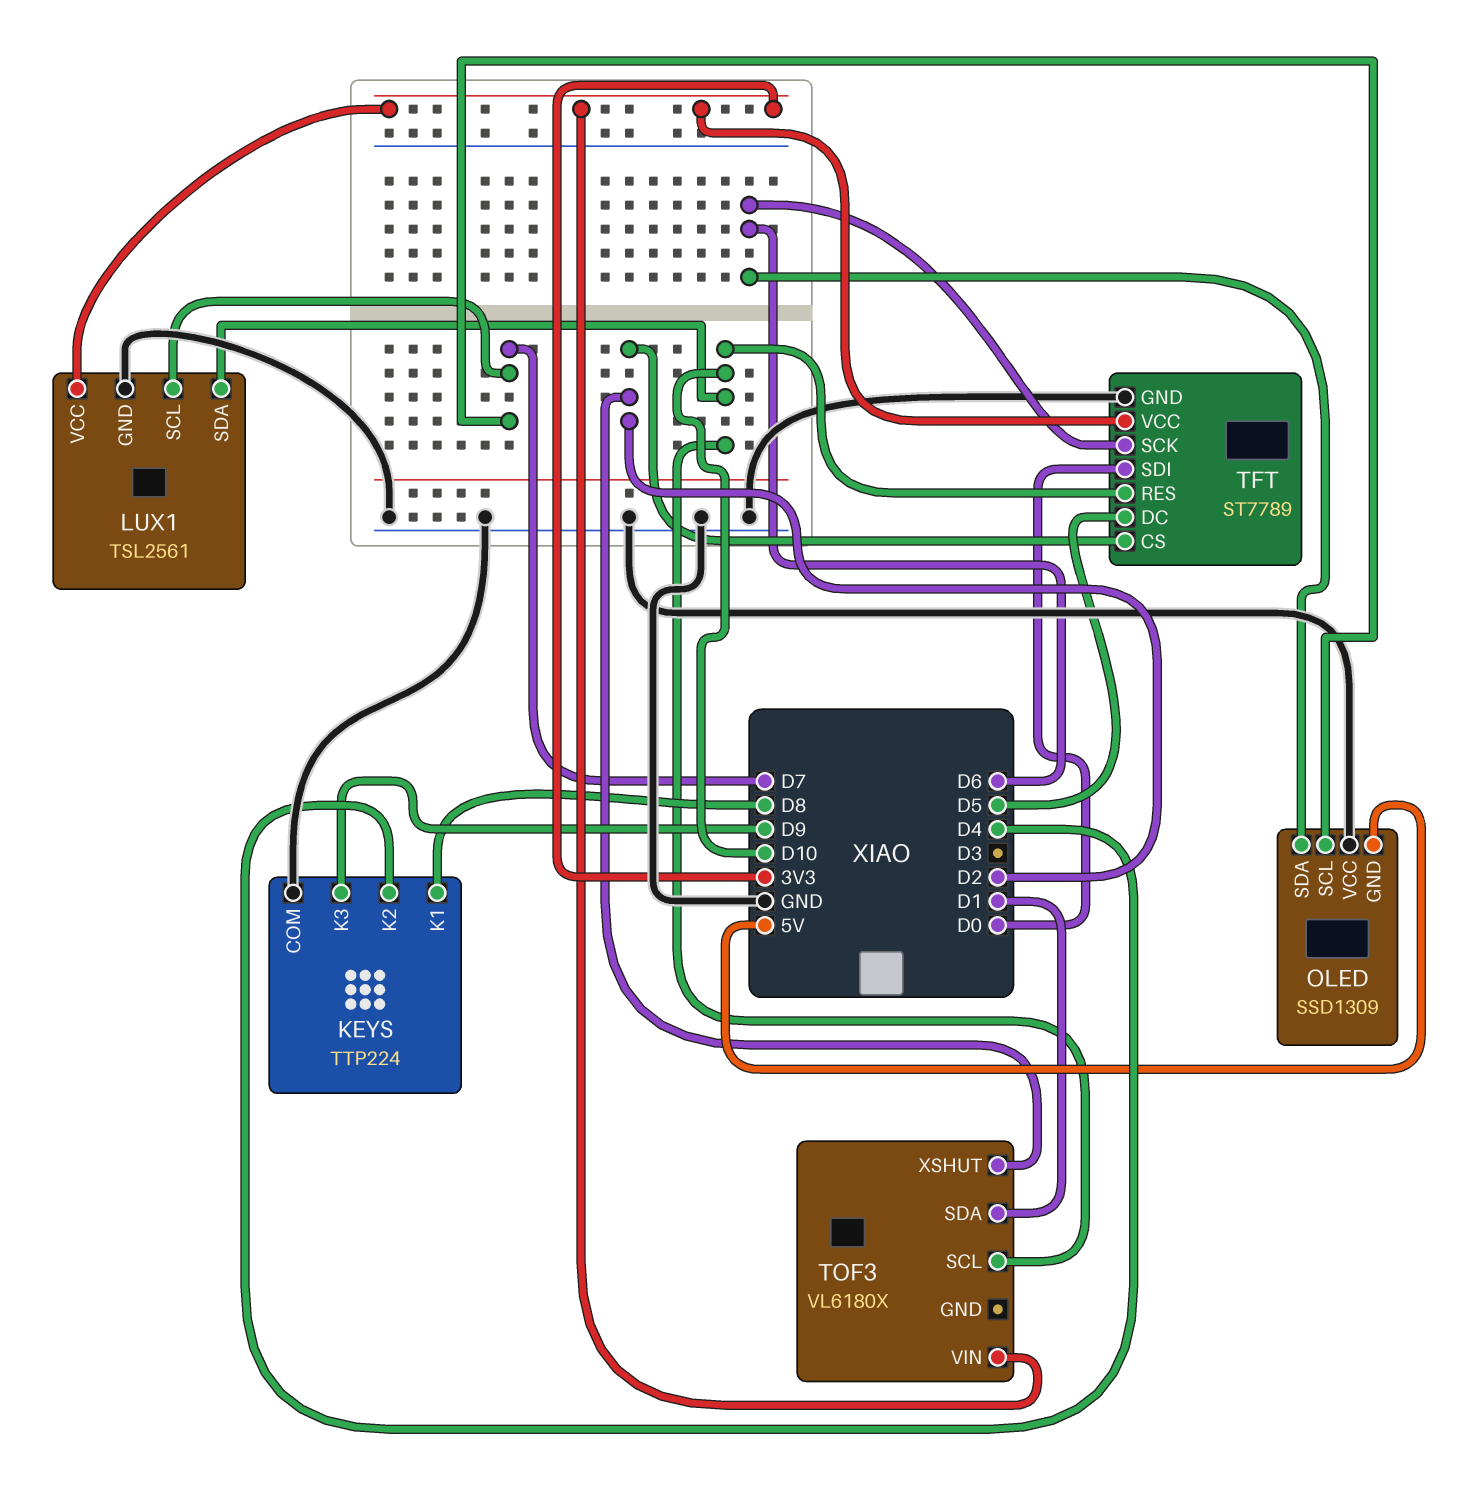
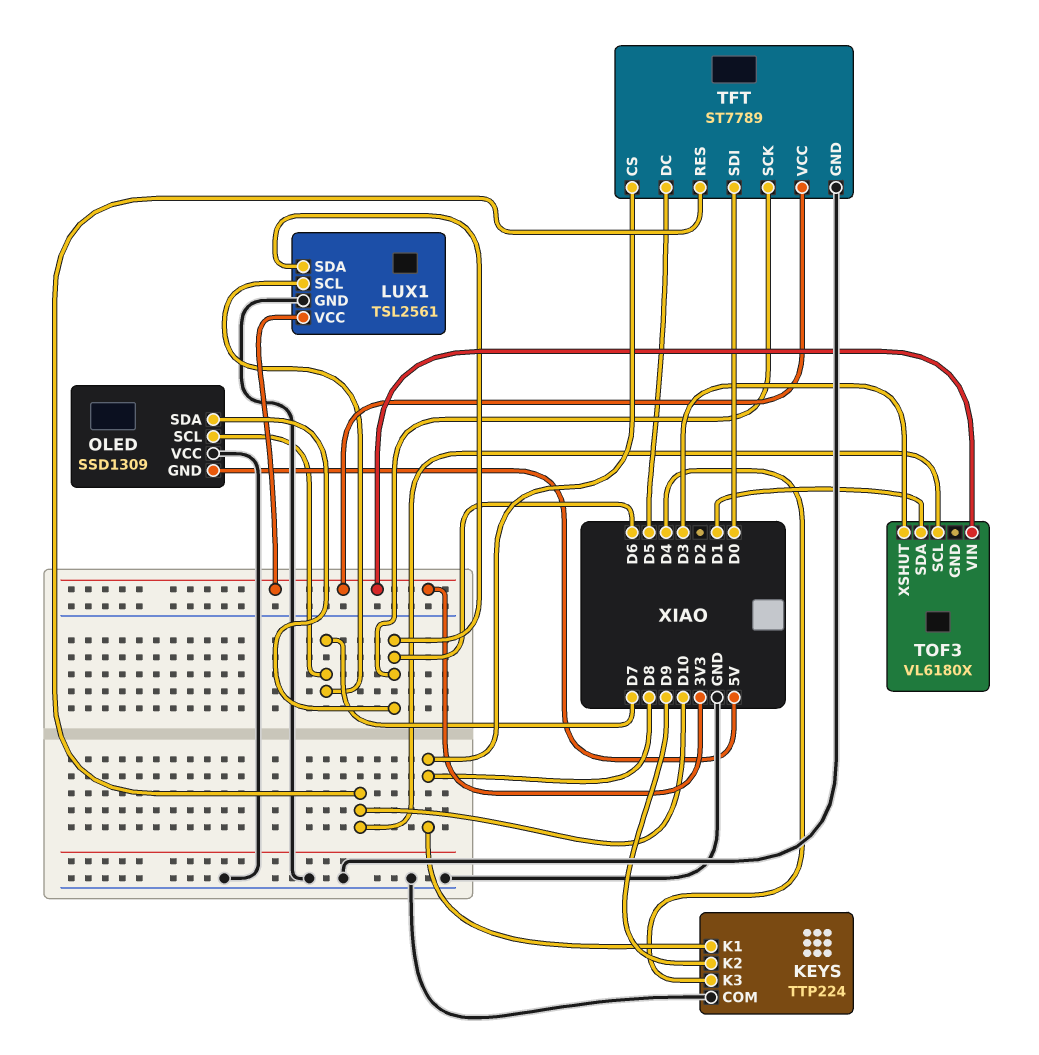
KEYS pin K2: D4 -> D9
KEYS pin K3: D9 -> D4
LUX1 pin SDA: D10 -> D6
TFT pin CS: D2 -> D8
TOF3 pin XSHUT: D2 -> D3

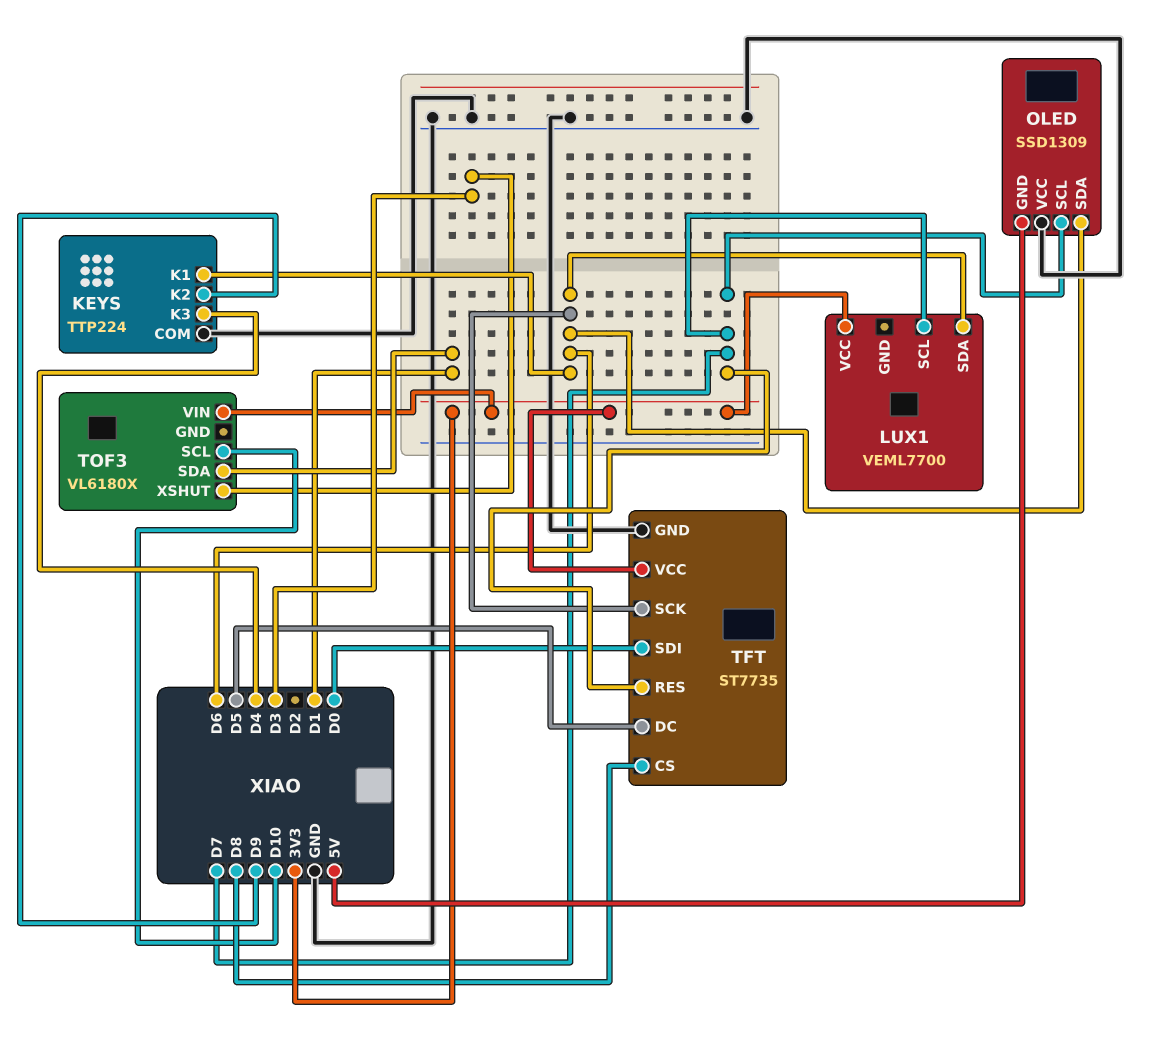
KEYS pin K1: D8 -> D6
LUX1: TSL2561 -> VEML7700
LUX1 pin GND: GND -> none
TFT: ST7789 -> ST7735
TFT pin RES: D10 -> D7

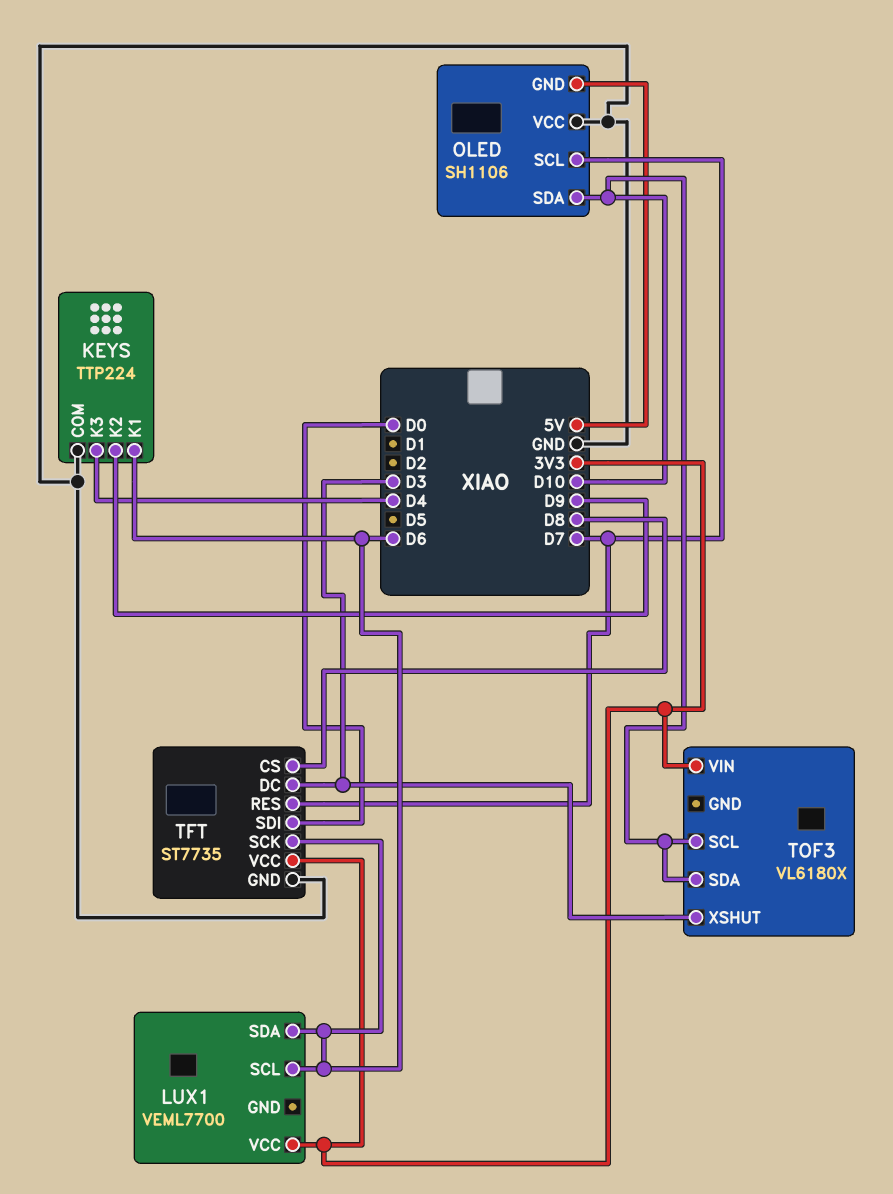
LUX1 pin SCL: D7 -> D6
OLED: SSD1309 -> SH1106
OLED pin SDA: D6 -> D10
TFT pin DC: D5 -> D3
TOF3 pin SDA: D1 -> D10

